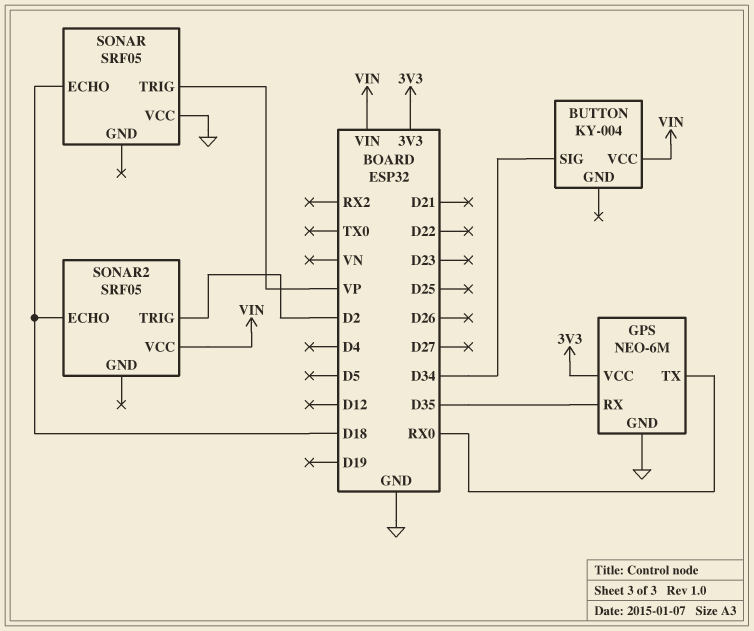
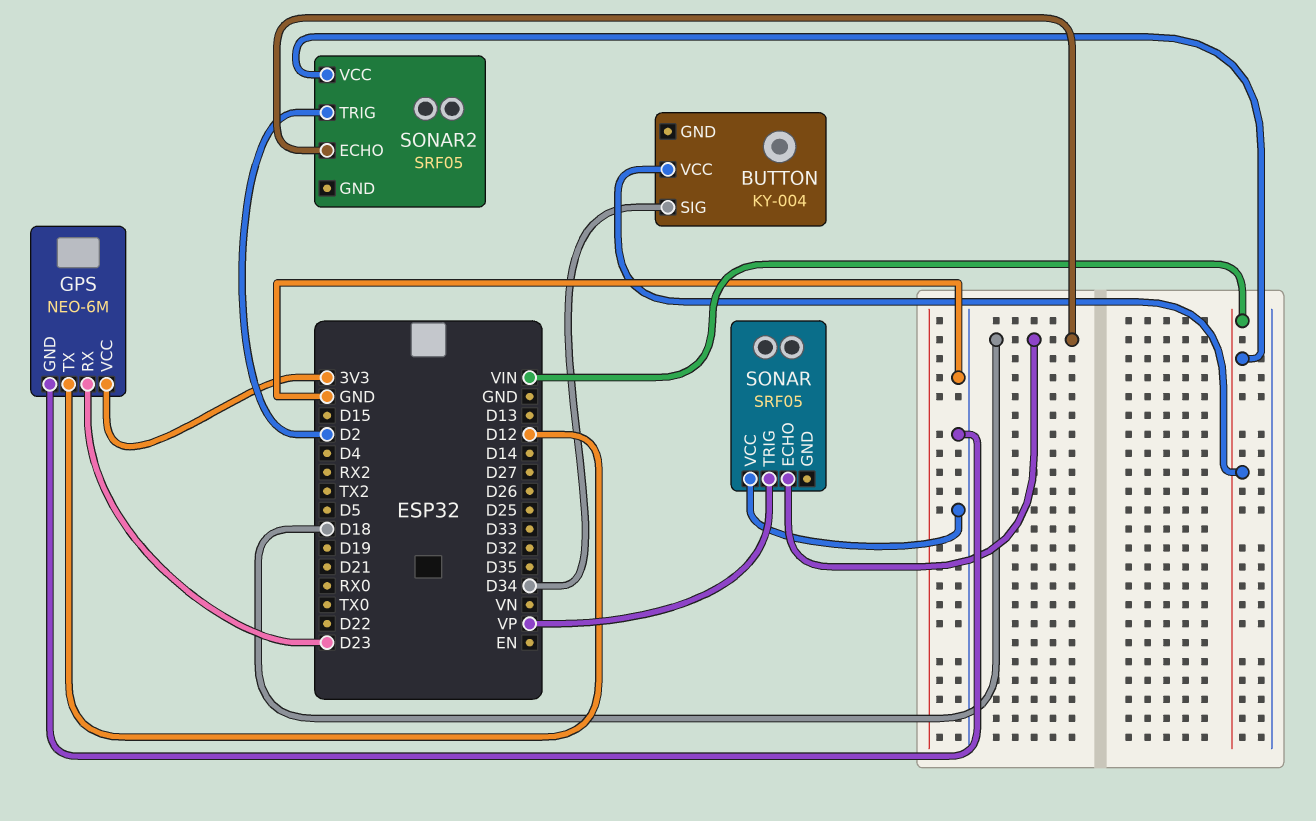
GPS pin RX: D35 -> D23
GPS pin TX: RX0 -> D12

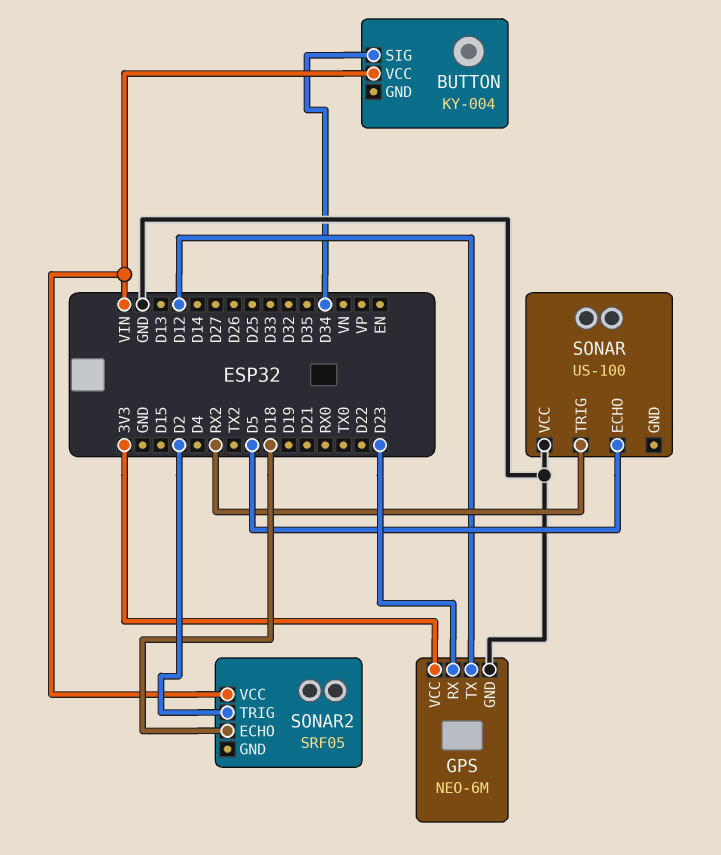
SONAR: SRF05 -> US-100
SONAR pin ECHO: D18 -> D5
SONAR pin TRIG: VP -> RX2

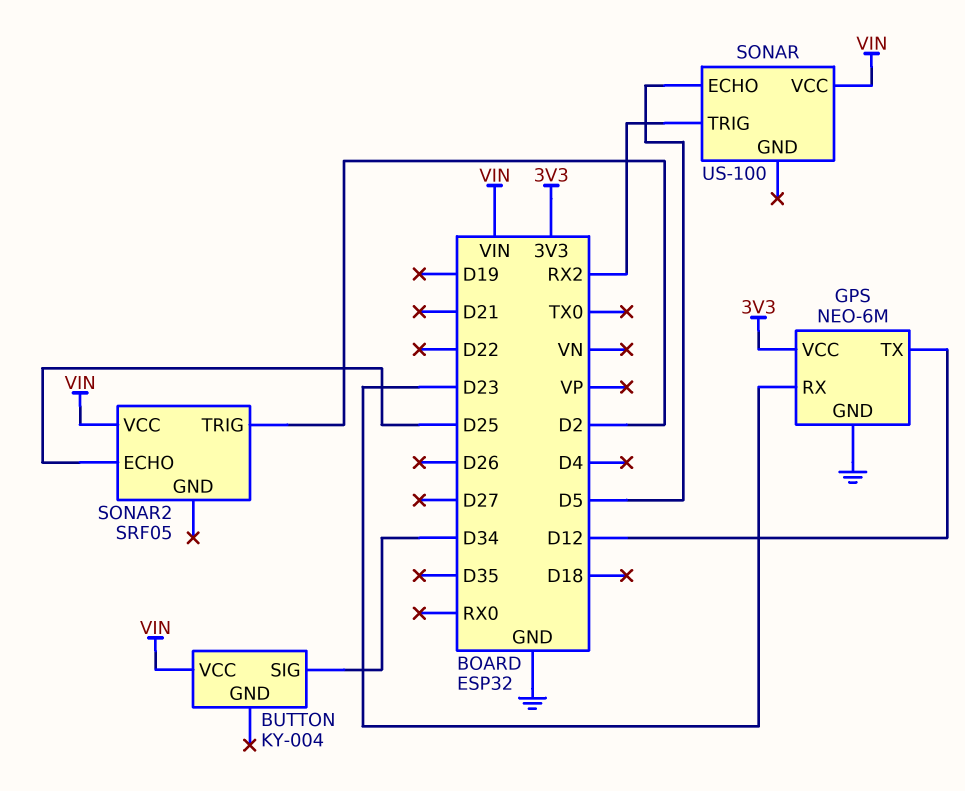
SONAR pin VCC: GND -> VIN
SONAR2 pin ECHO: D18 -> D25

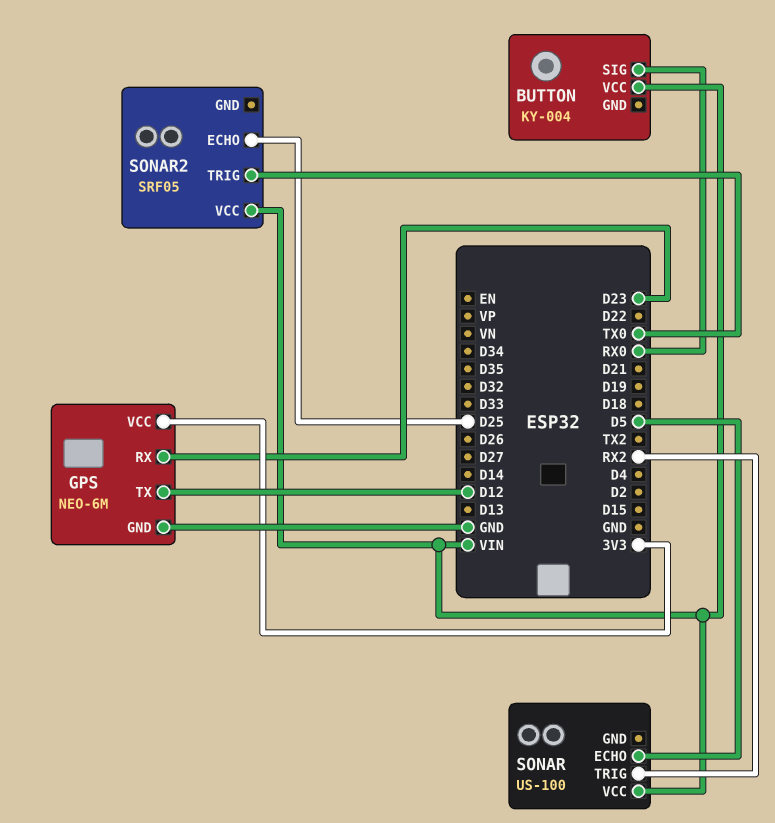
BUTTON pin SIG: D34 -> RX0
SONAR2 pin TRIG: D2 -> TX0

